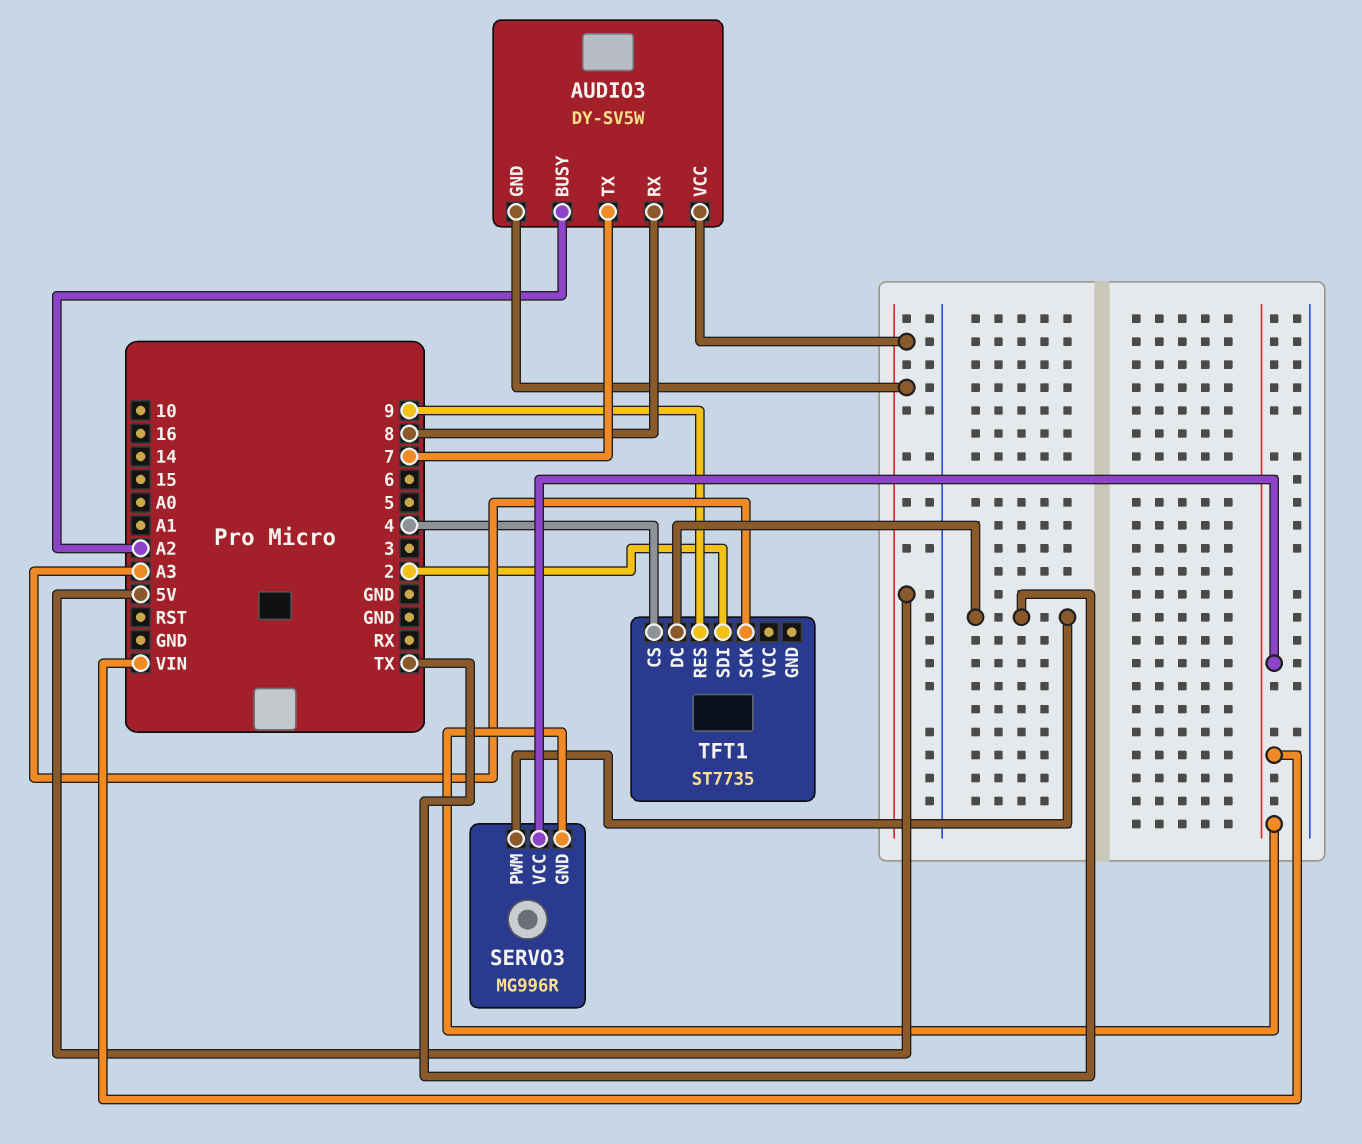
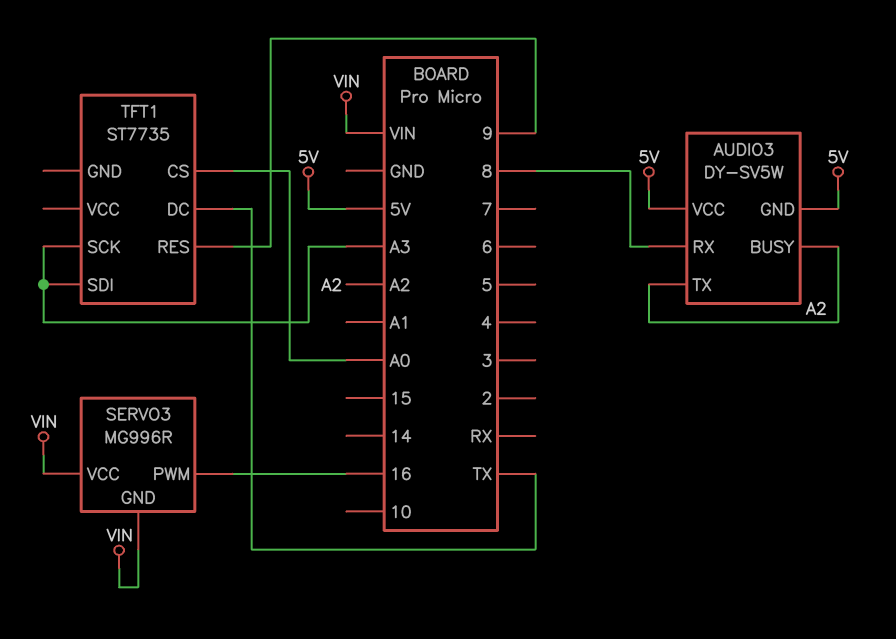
AUDIO3 pin TX: 7 -> A2
SERVO3 pin PWM: TX -> 16
TFT1 pin CS: 4 -> A0
TFT1 pin SDI: 2 -> A3

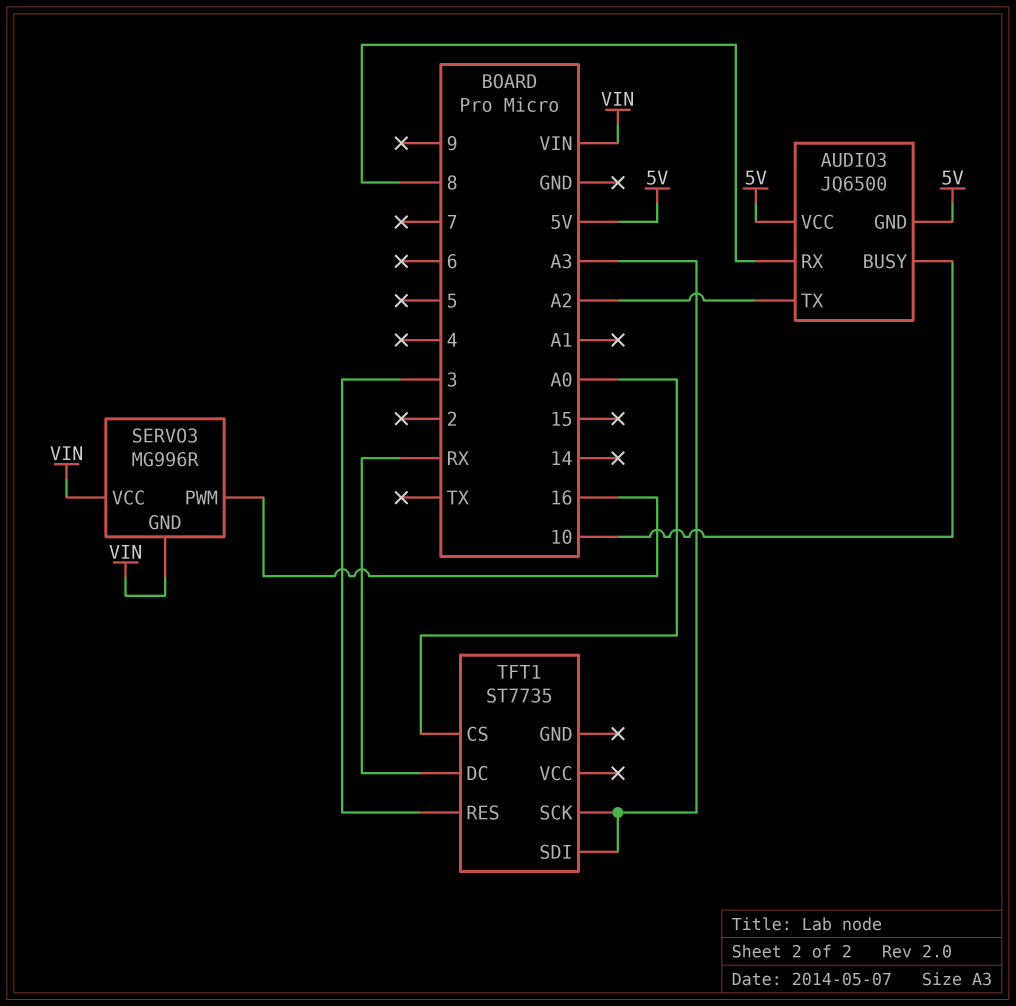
AUDIO3: DY-SV5W -> JQ6500
AUDIO3 pin BUSY: A2 -> 10
TFT1 pin DC: TX -> RX
TFT1 pin RES: 9 -> 3

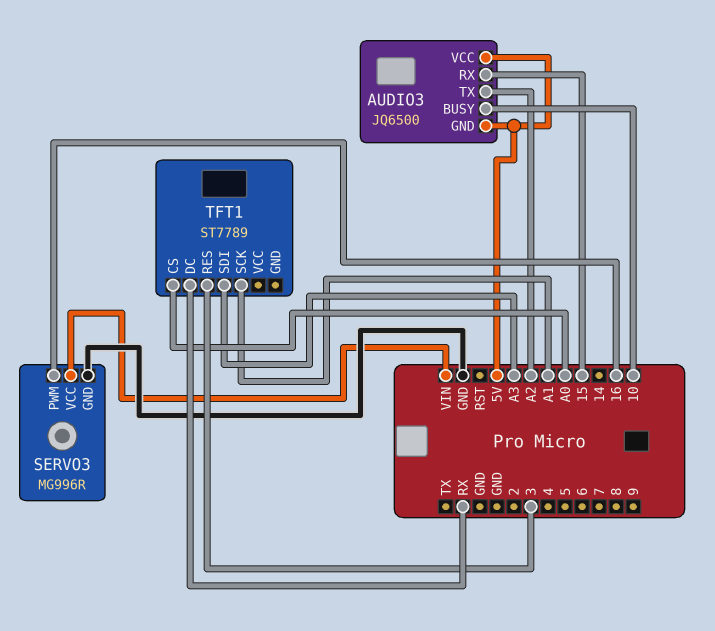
AUDIO3 pin RX: 8 -> 15
SERVO3 pin GND: VIN -> GND
TFT1: ST7735 -> ST7789
TFT1 pin SCK: A3 -> A1

